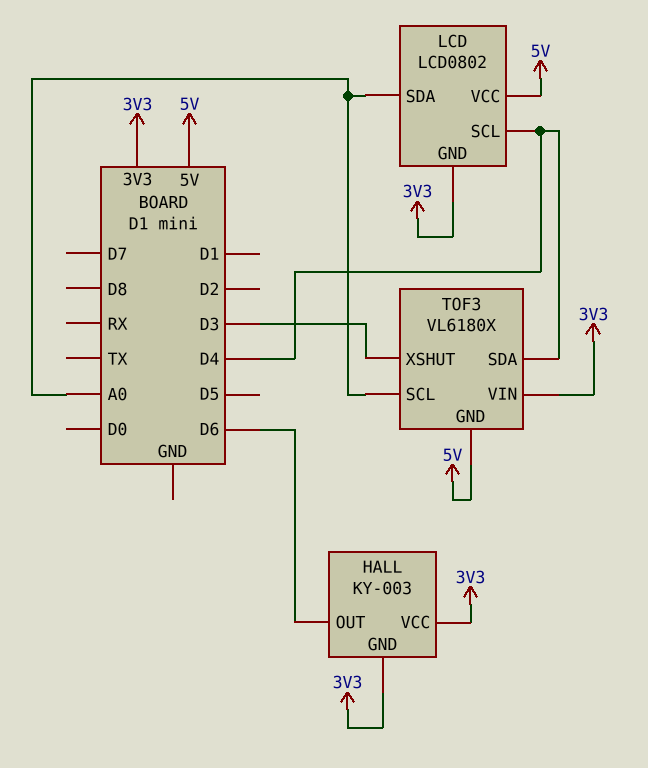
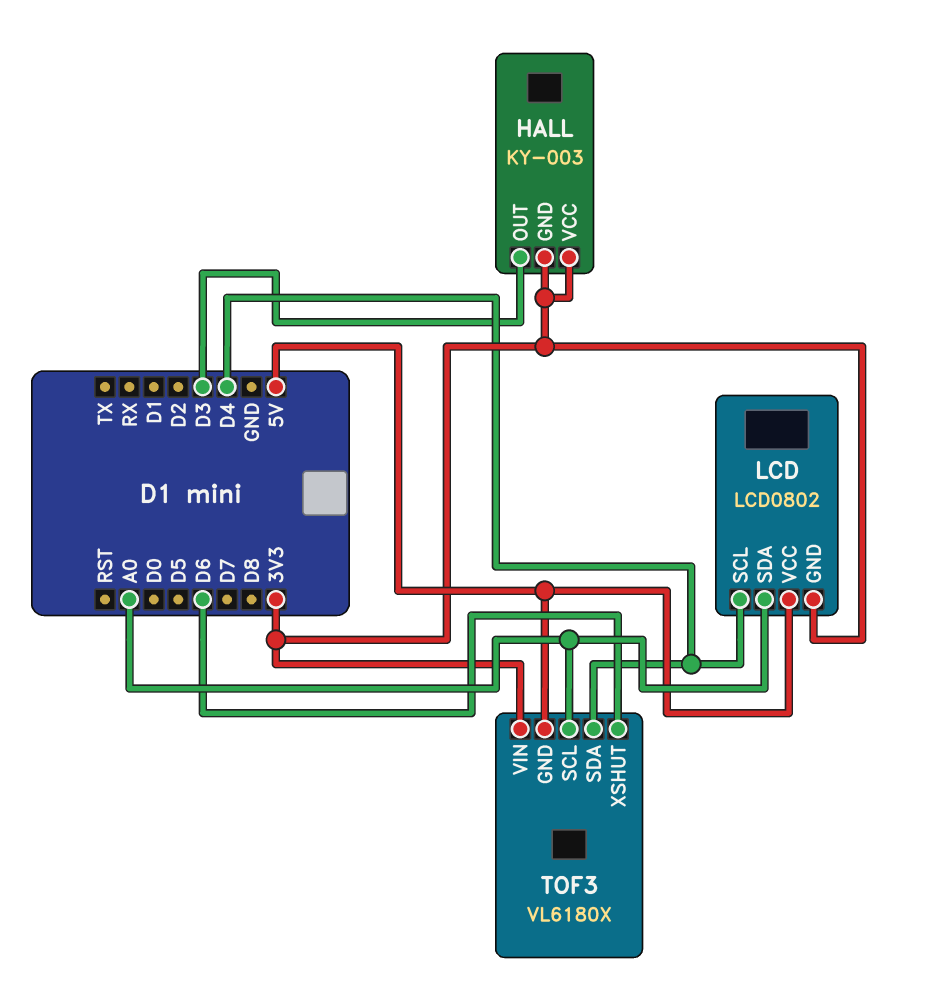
HALL pin OUT: D6 -> D3
TOF3 pin XSHUT: D3 -> D6

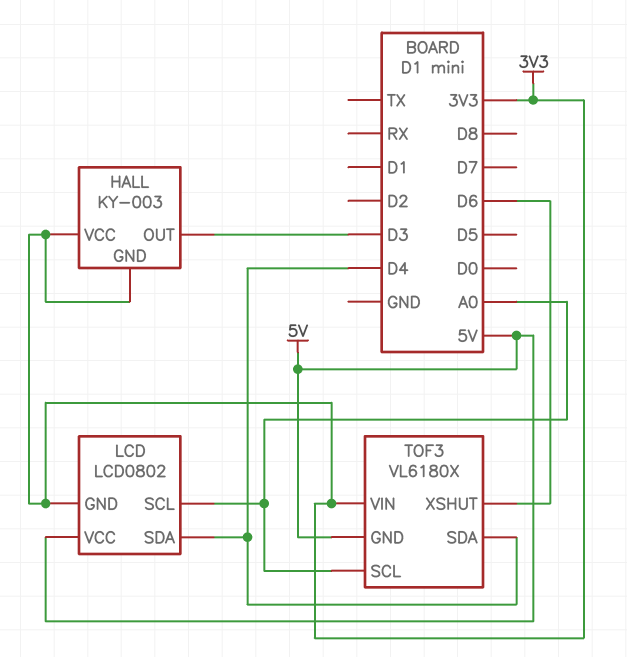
LCD pin SCL: D4 -> A0
LCD pin SDA: A0 -> D4

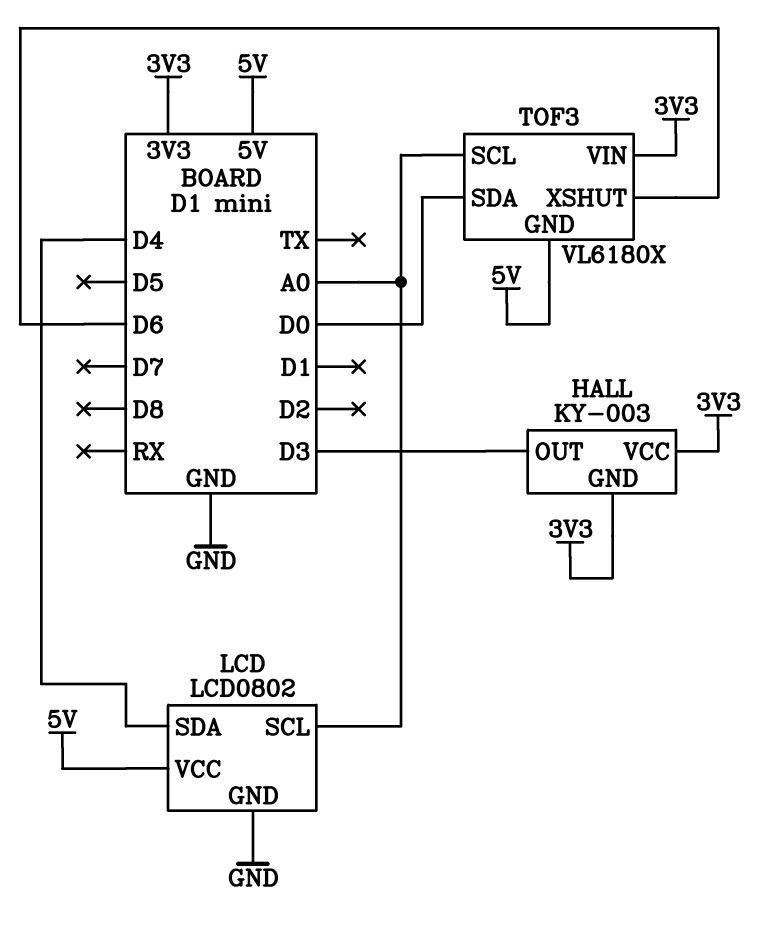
LCD pin GND: 3V3 -> GND
TOF3 pin SDA: D4 -> D0

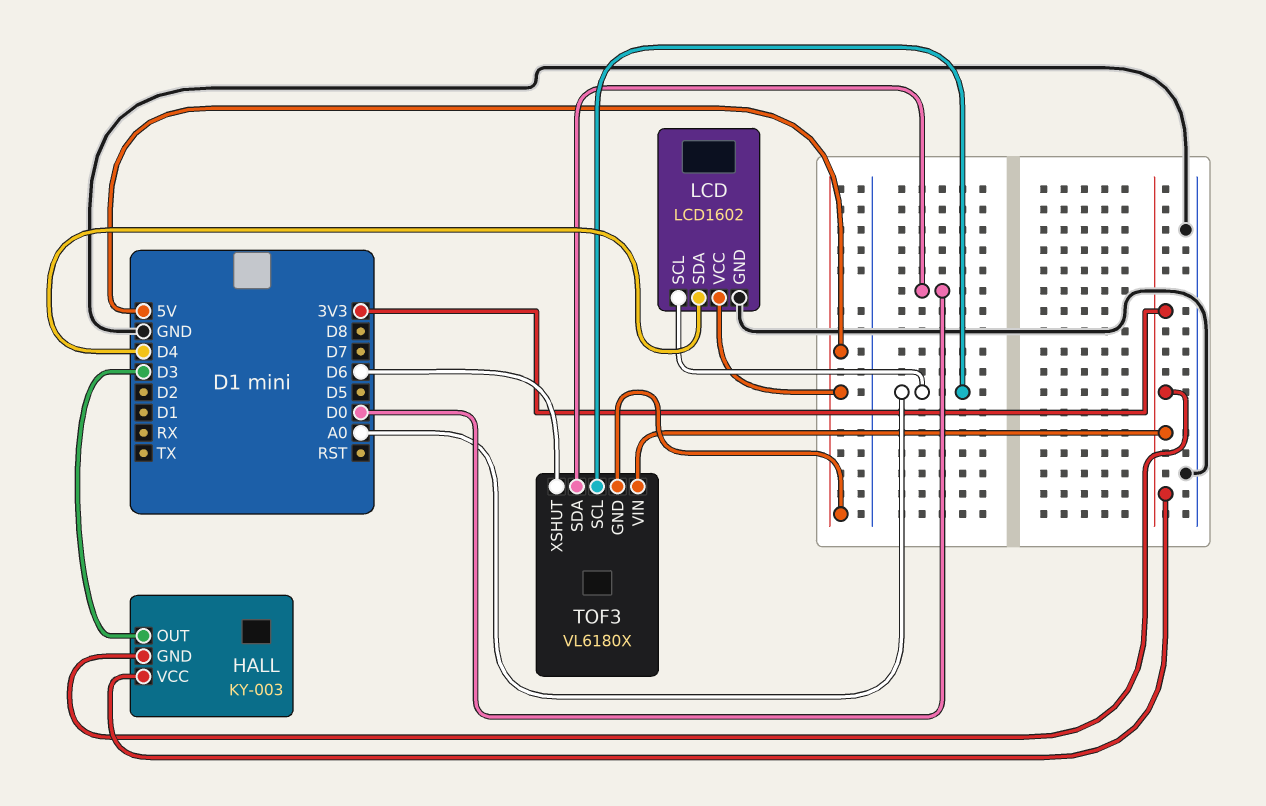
LCD: LCD0802 -> LCD1602

